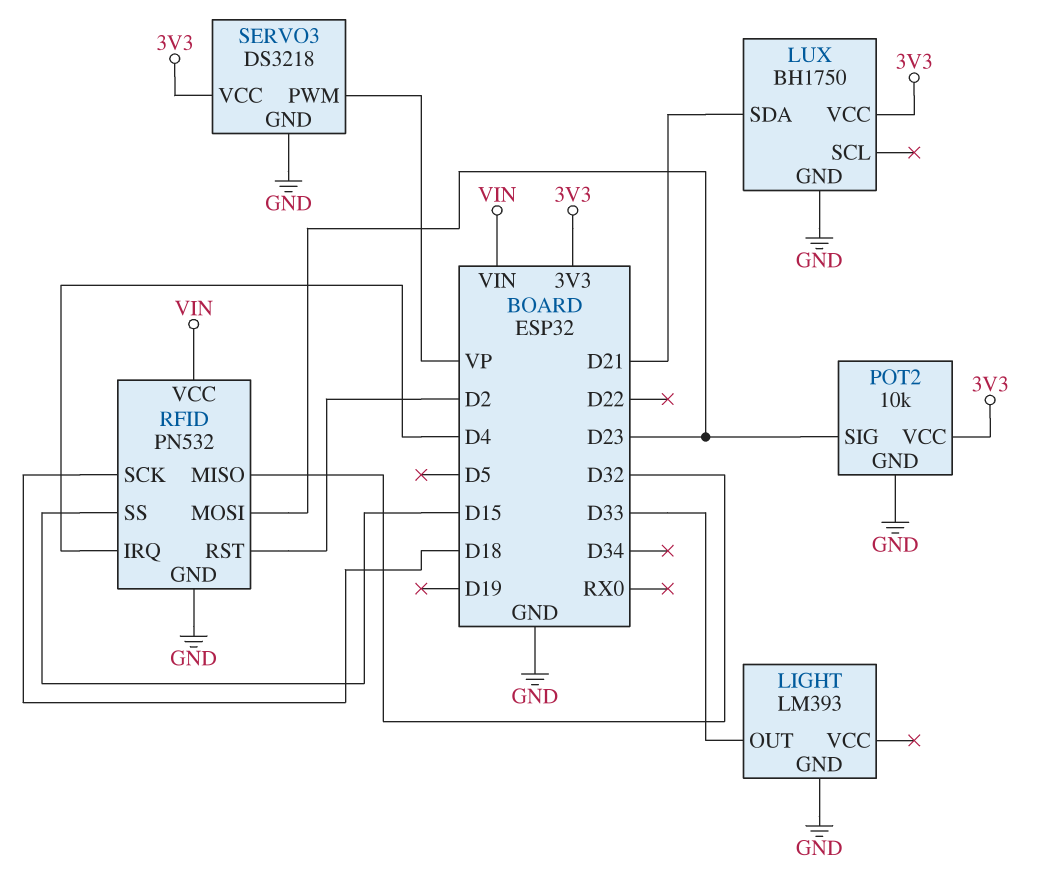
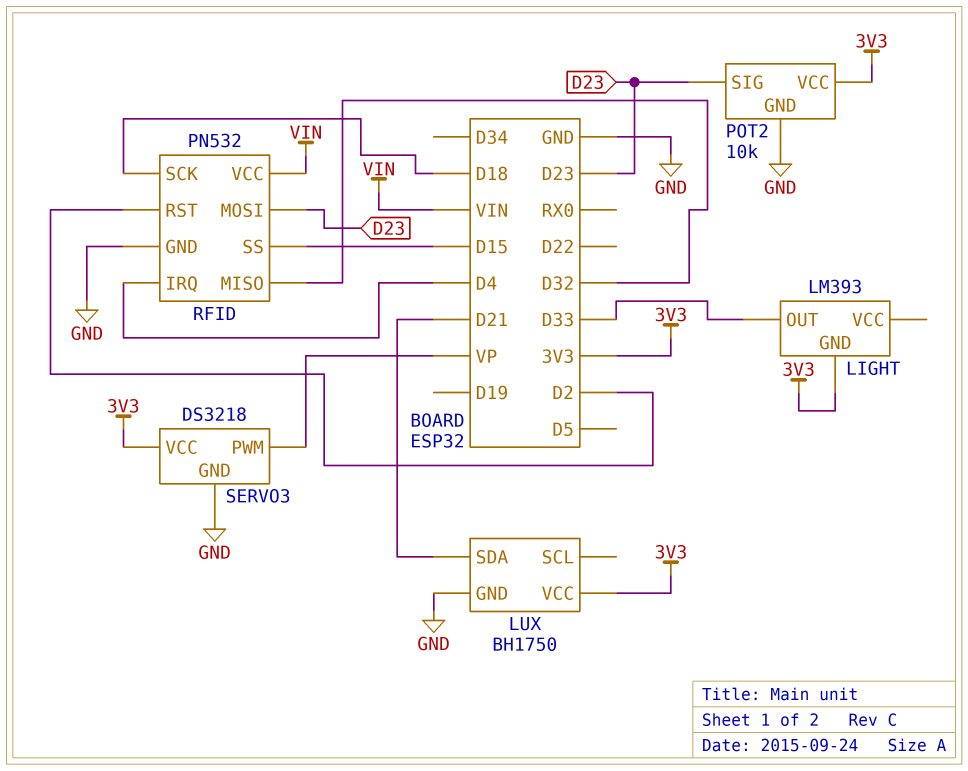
LIGHT pin GND: GND -> 3V3

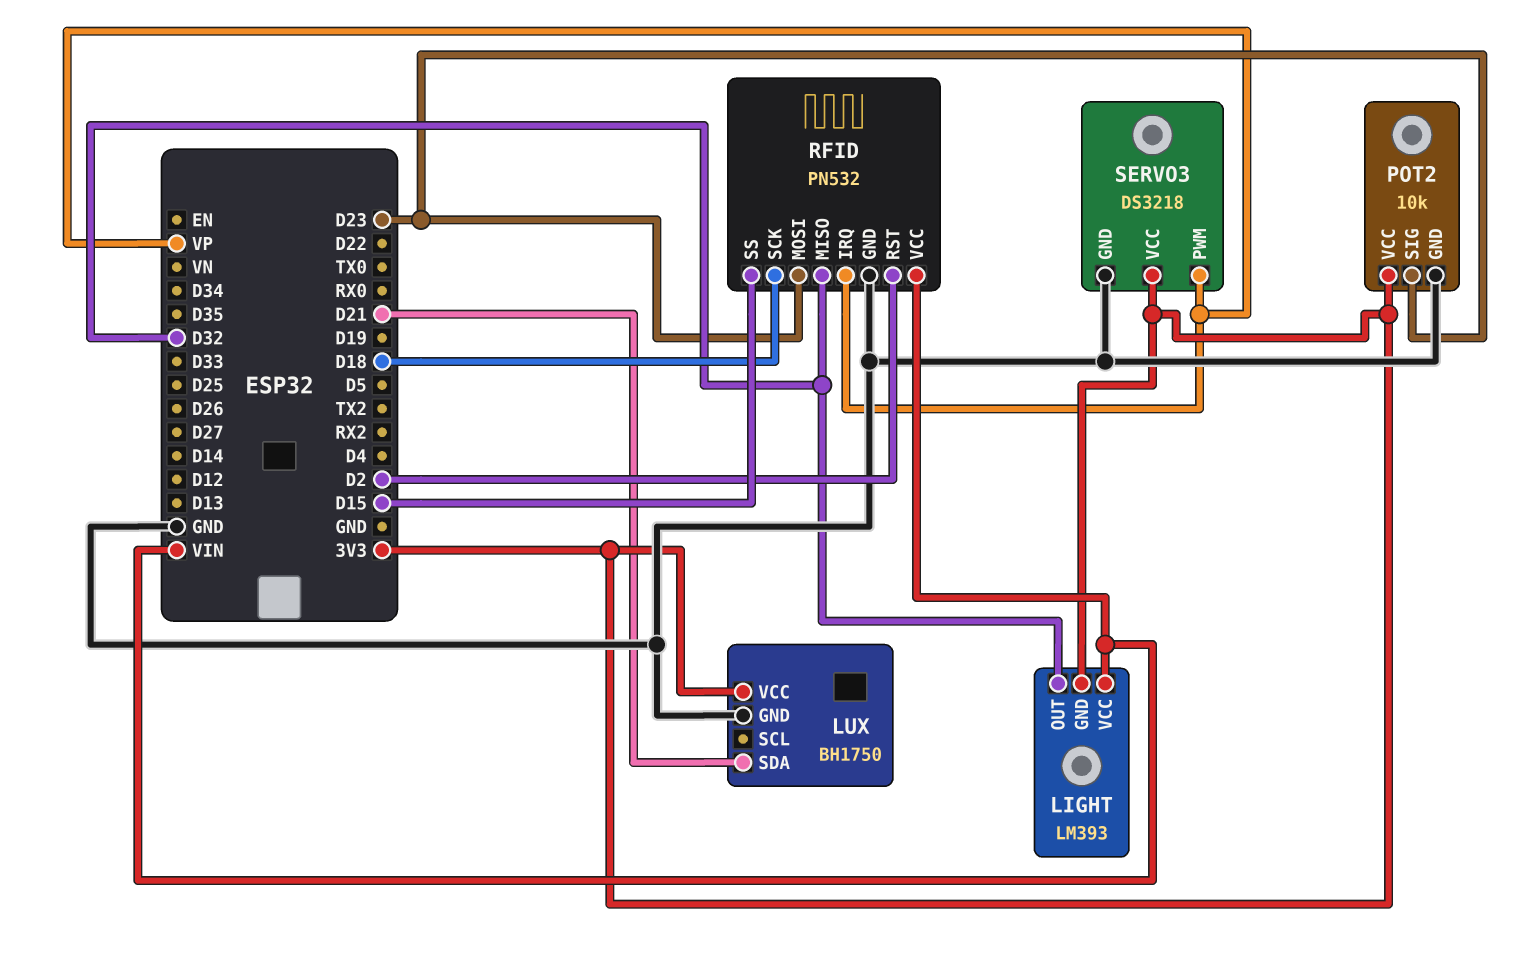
LIGHT pin OUT: D33 -> D32
LIGHT pin VCC: none -> VIN
RFID pin IRQ: D4 -> VP

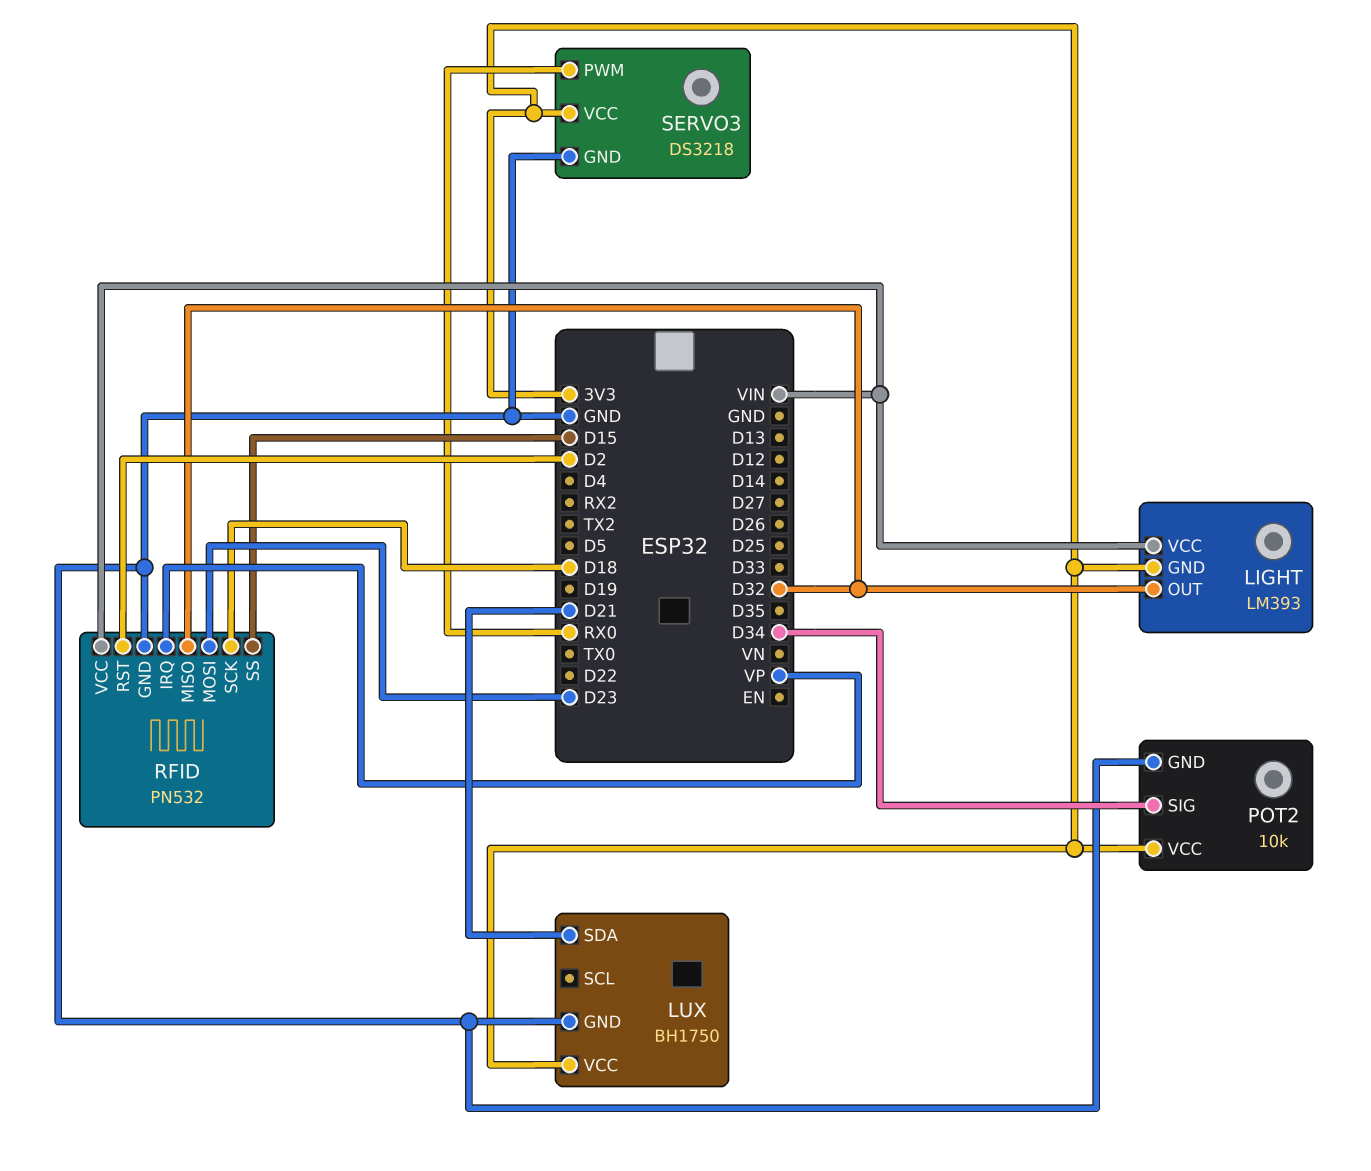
POT2 pin SIG: D23 -> D34
SERVO3 pin PWM: VP -> RX0

